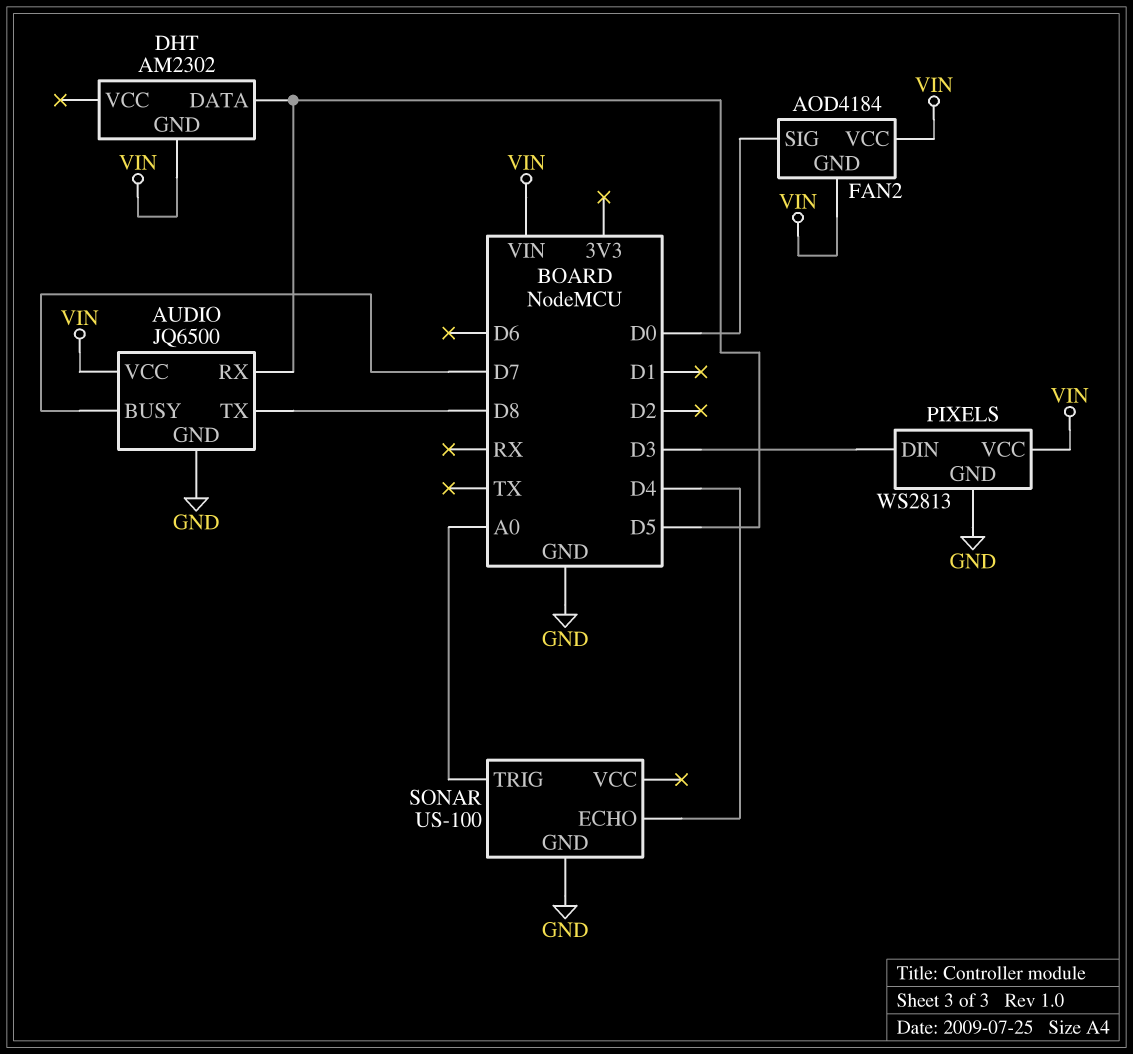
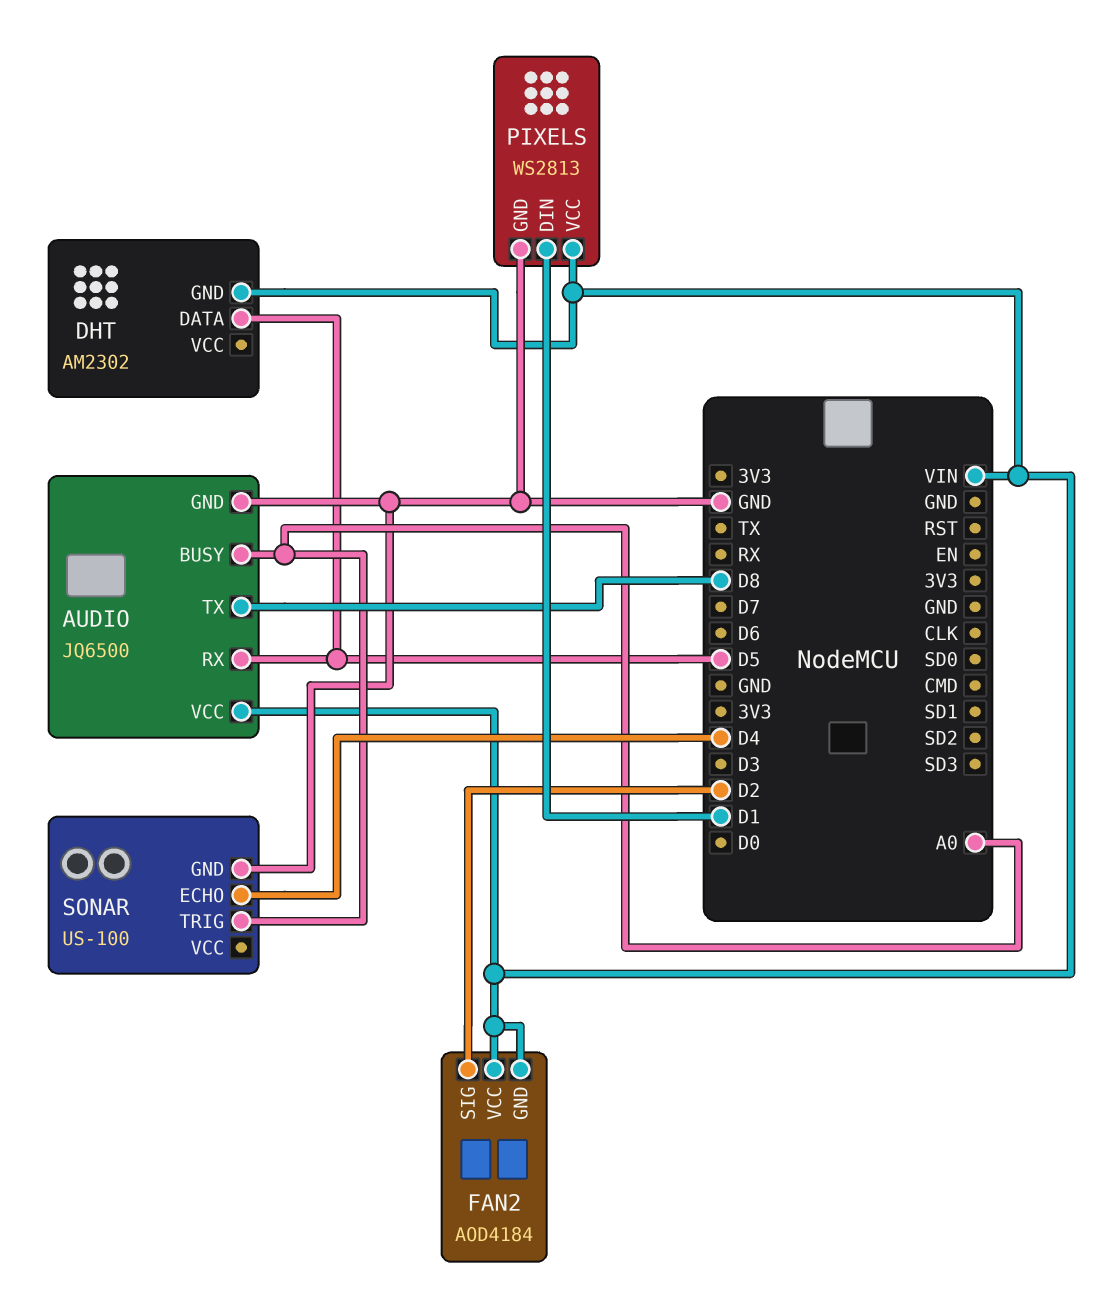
AUDIO pin BUSY: D7 -> A0
FAN2 pin SIG: D0 -> D2
PIXELS pin DIN: D3 -> D1

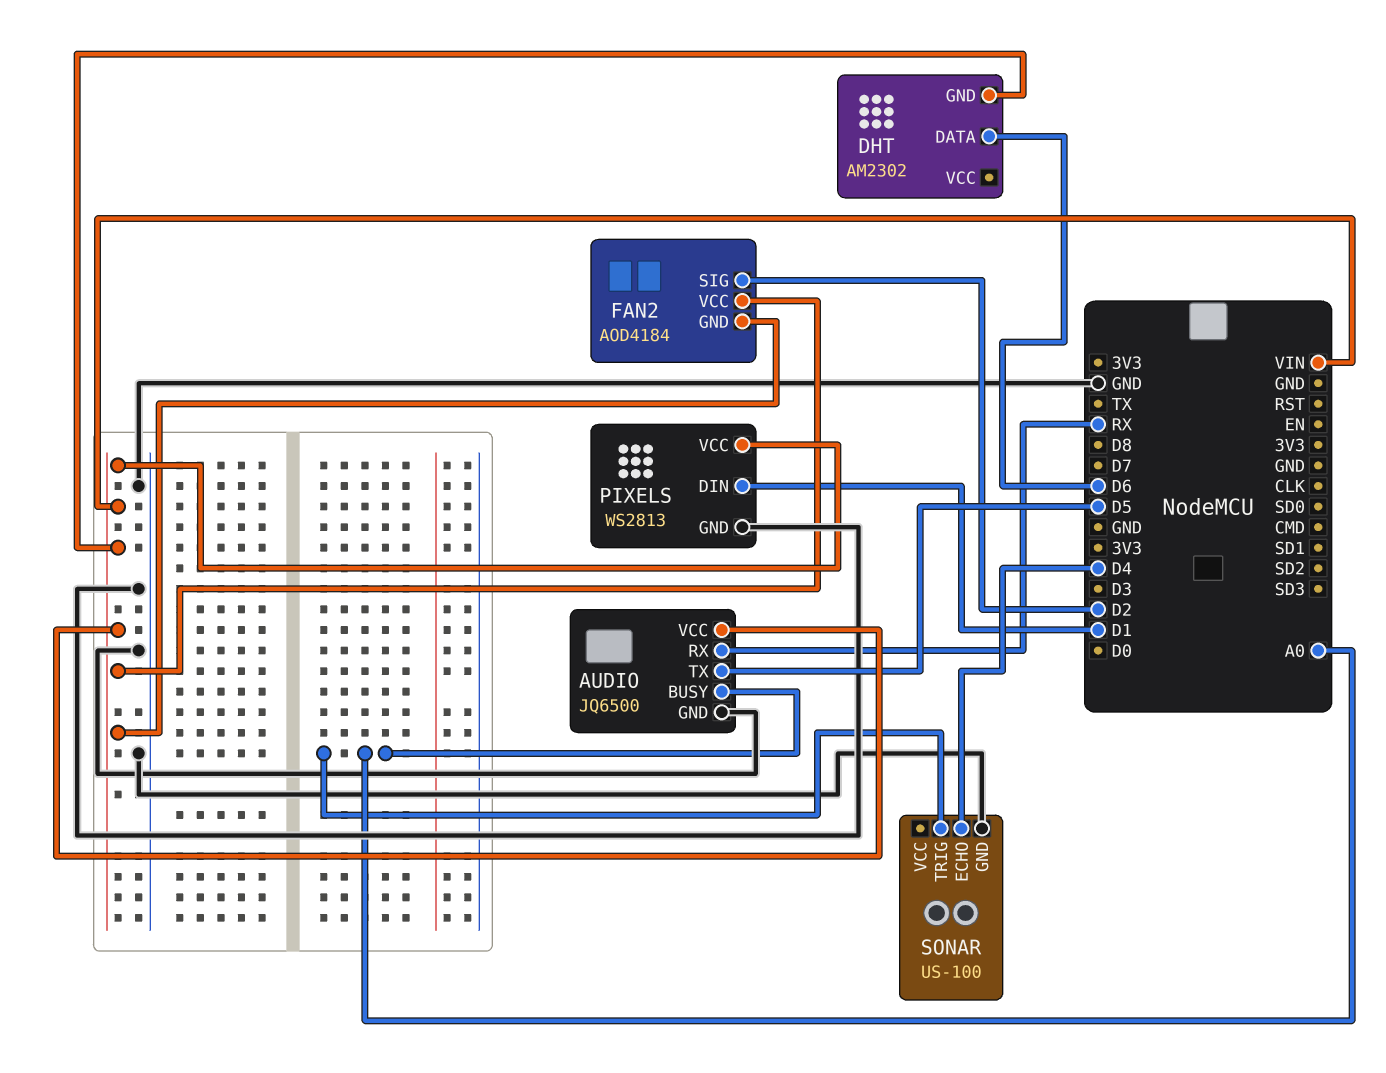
AUDIO pin RX: D5 -> RX
AUDIO pin TX: D8 -> D5
DHT pin DATA: D5 -> D6

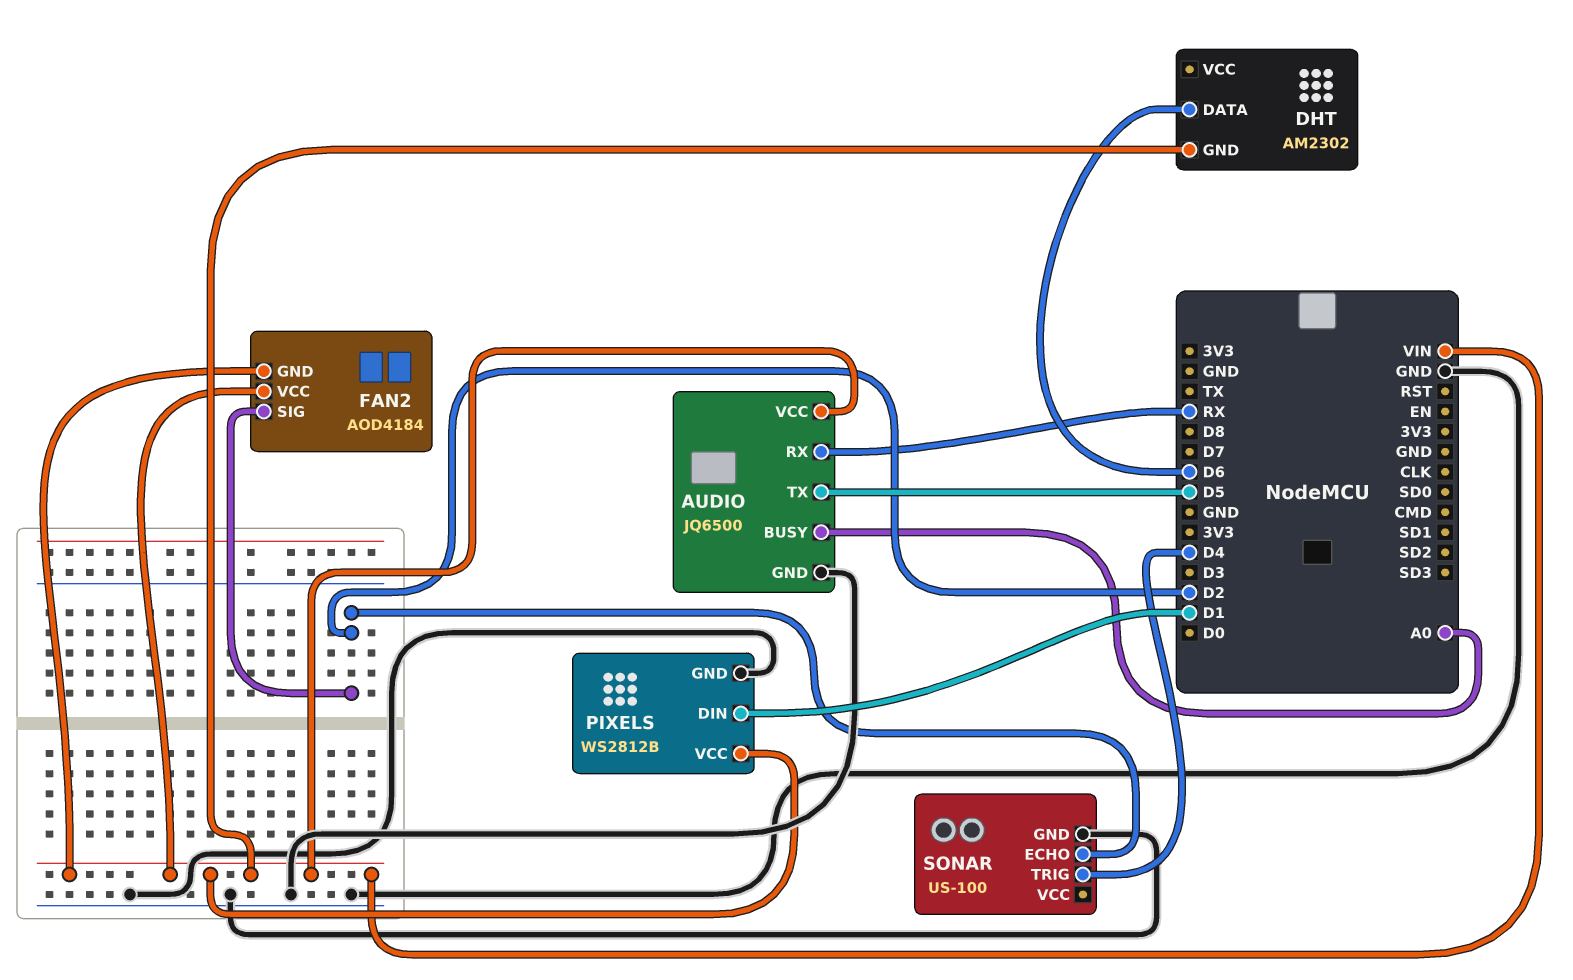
PIXELS: WS2813 -> WS2812B
SONAR pin ECHO: D4 -> D2
SONAR pin TRIG: A0 -> D4

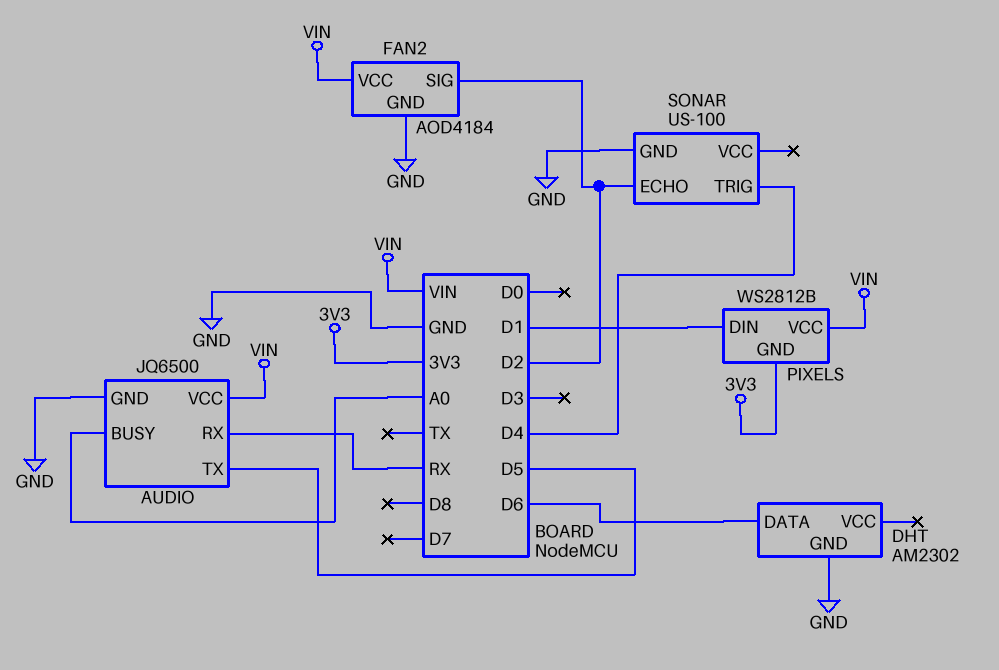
DHT pin GND: VIN -> GND
FAN2 pin GND: VIN -> GND
PIXELS pin GND: GND -> 3V3

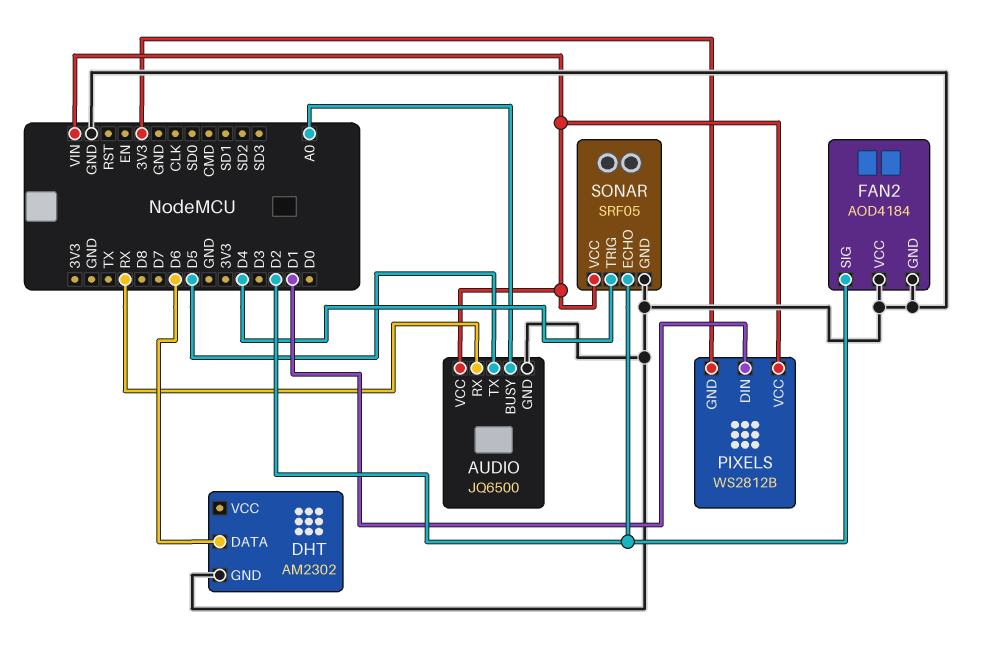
FAN2 pin VCC: VIN -> GND
SONAR: US-100 -> SRF05
SONAR pin VCC: none -> VIN

